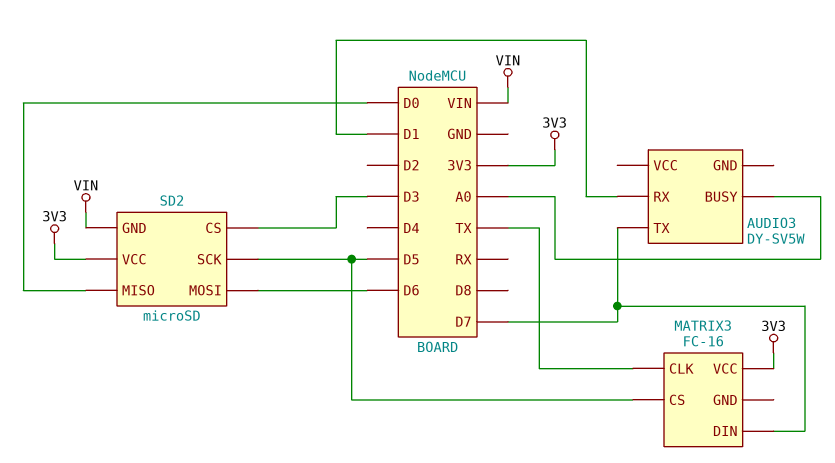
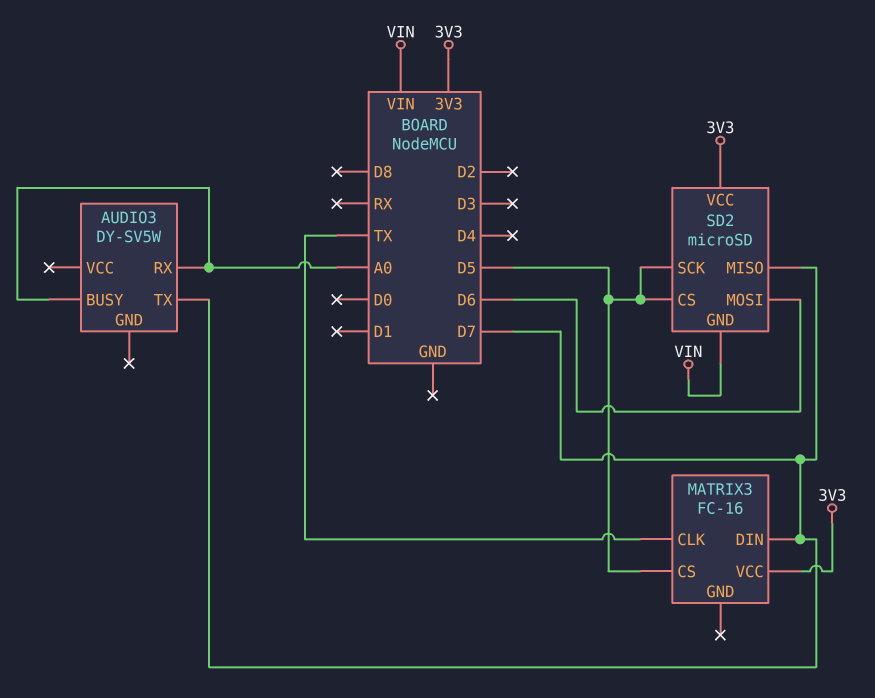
AUDIO3 pin RX: D1 -> A0
SD2 pin CS: D3 -> D5
SD2 pin MISO: D0 -> D7

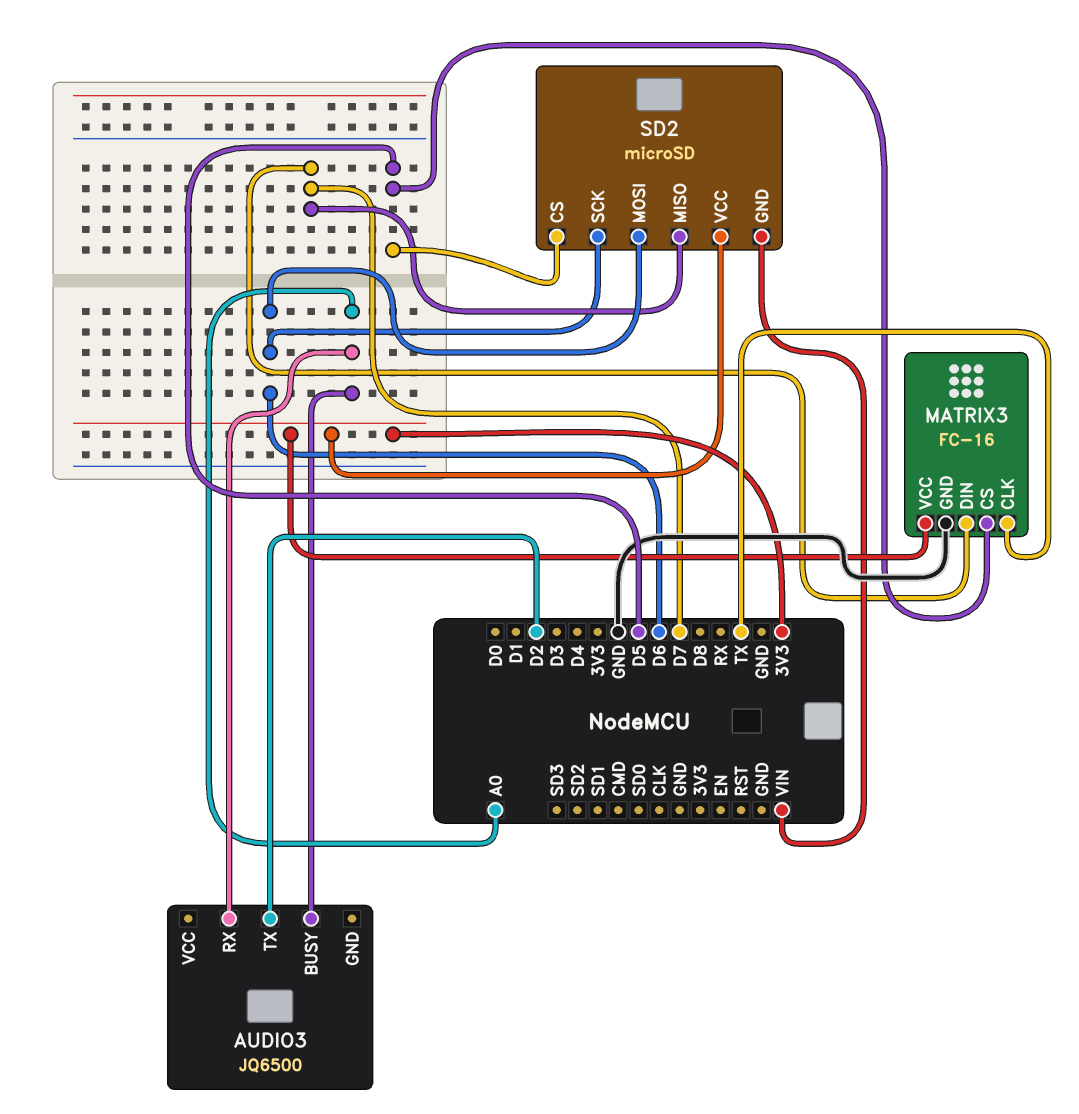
AUDIO3: DY-SV5W -> JQ6500
AUDIO3 pin TX: D7 -> D2
MATRIX3 pin GND: none -> GND
SD2 pin SCK: D5 -> D6

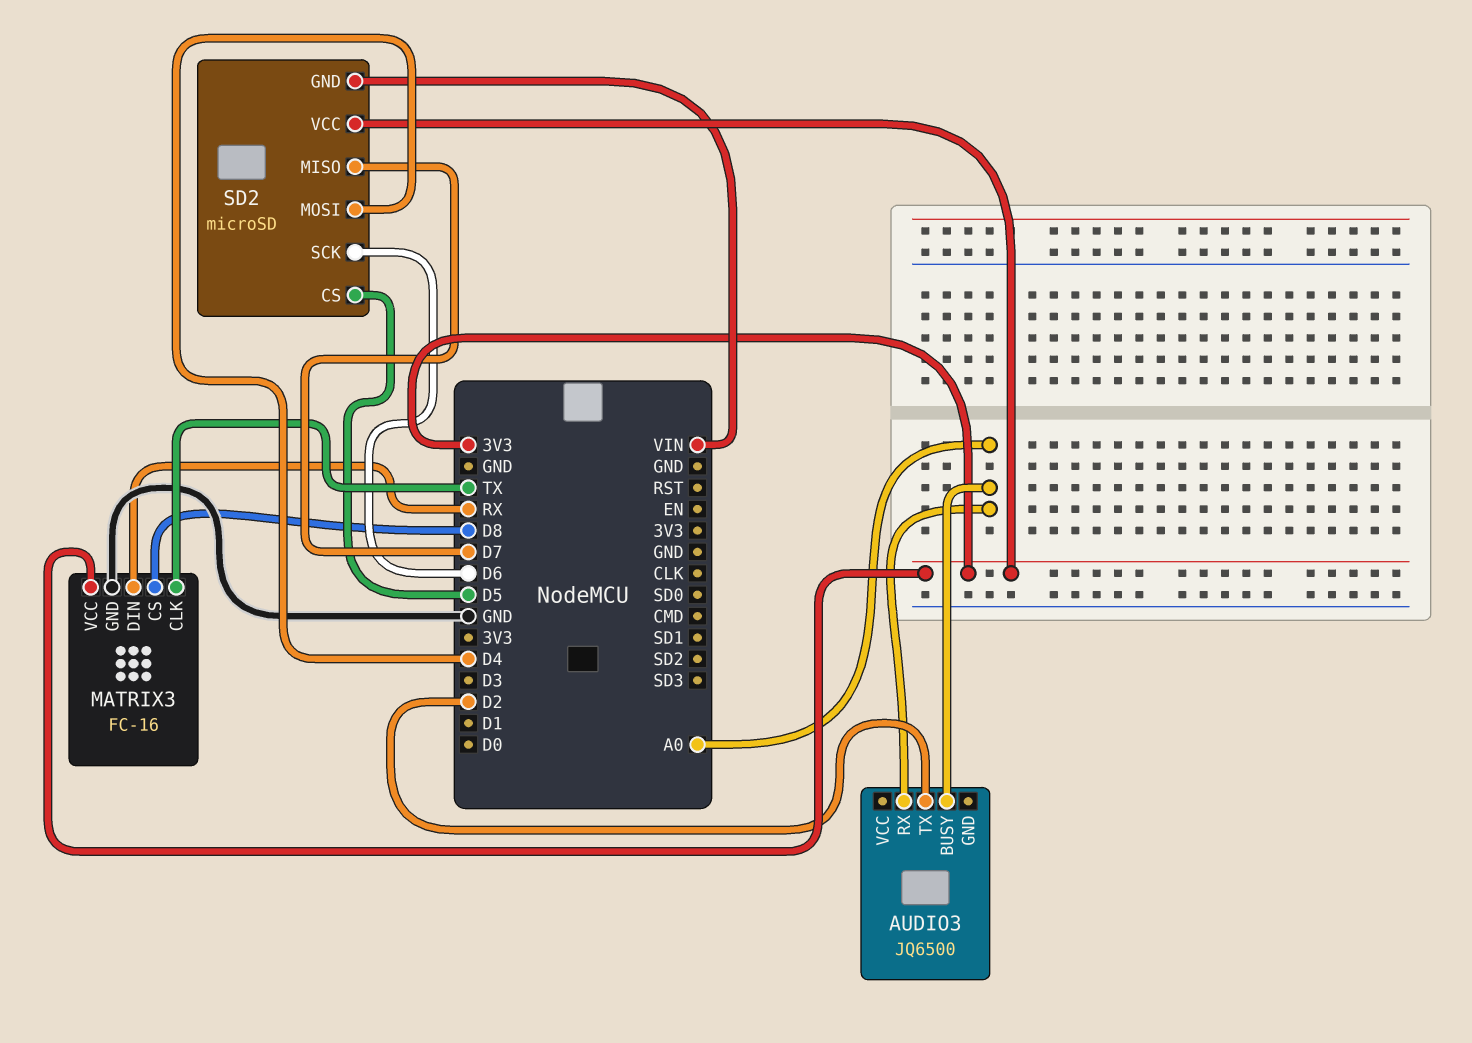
MATRIX3 pin CS: D5 -> D8
MATRIX3 pin DIN: D7 -> RX
SD2 pin MOSI: D6 -> D4

